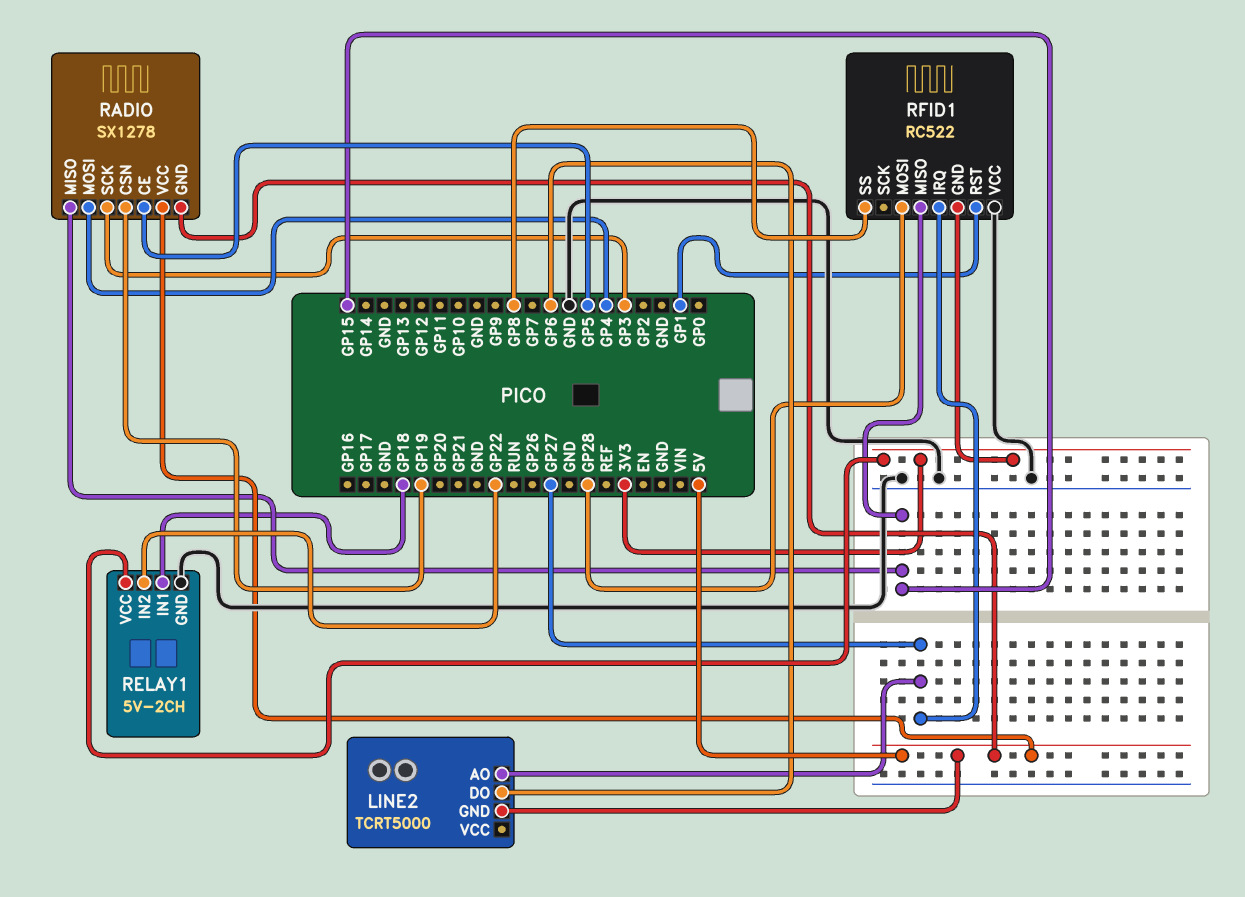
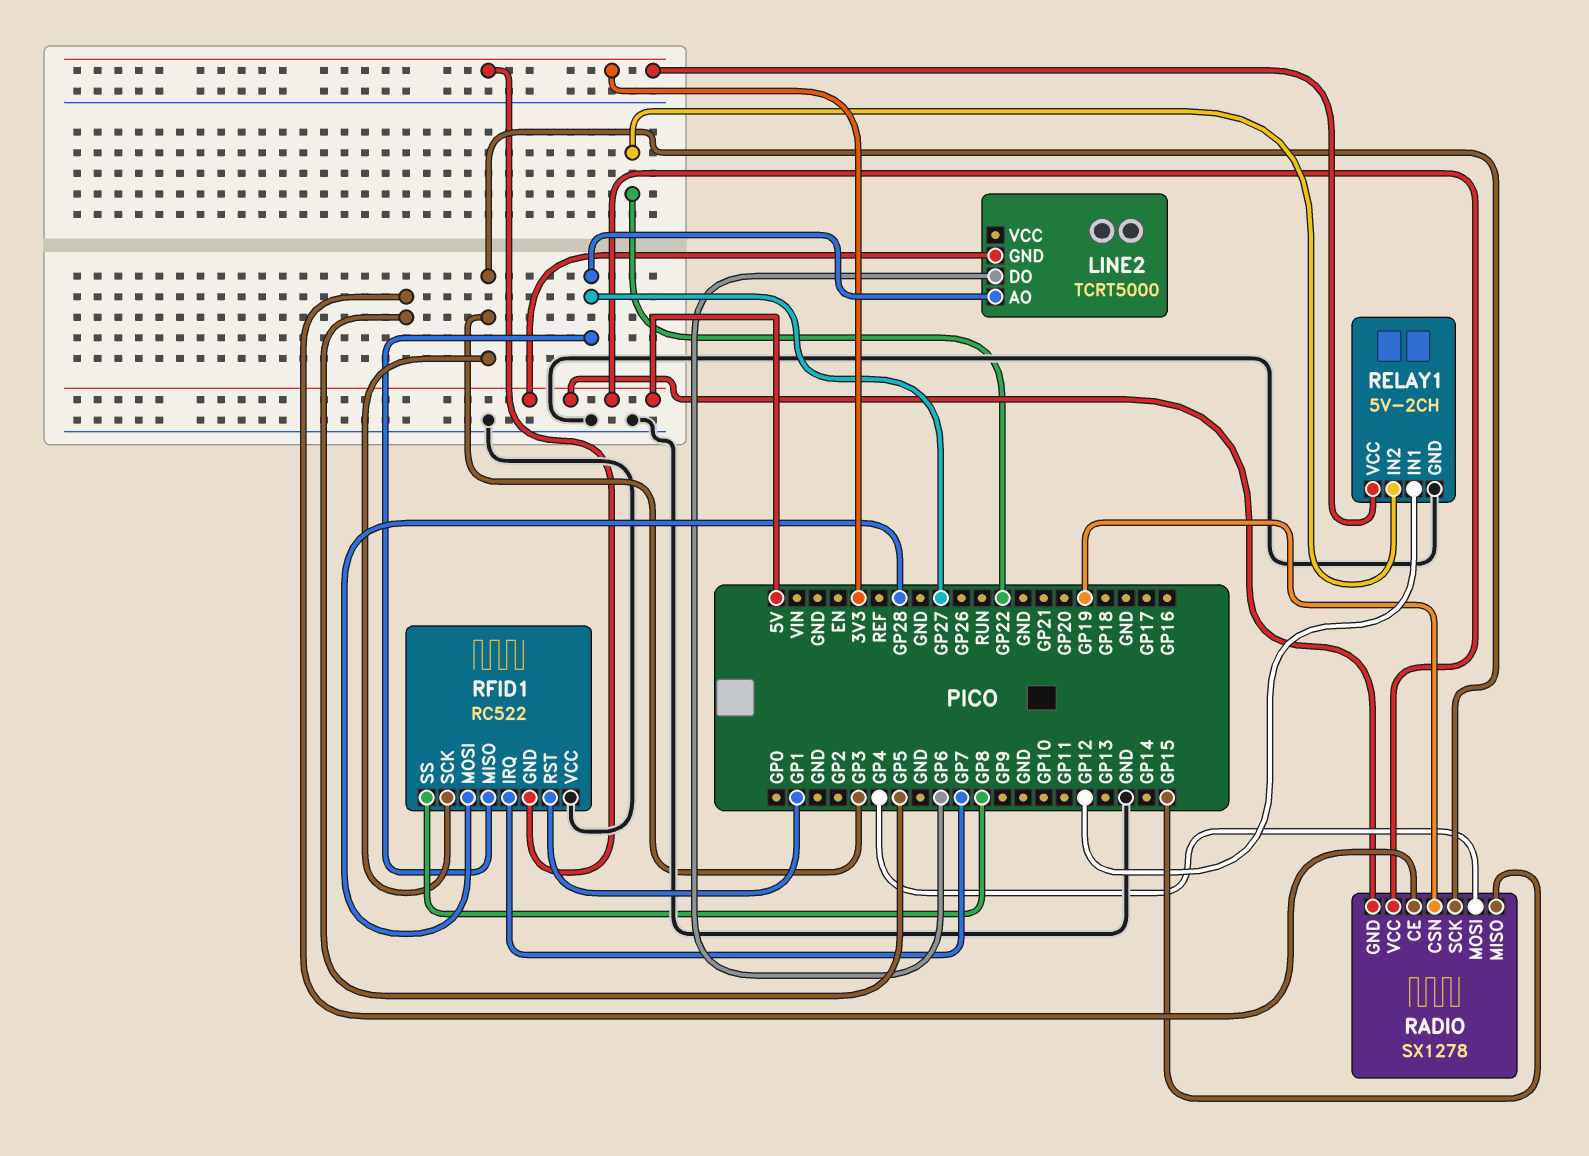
RELAY1 pin IN1: GP18 -> GP12
RFID1 pin IRQ: GP27 -> GP7
RFID1 pin MISO: GP15 -> GP27
RFID1 pin SCK: none -> GP3

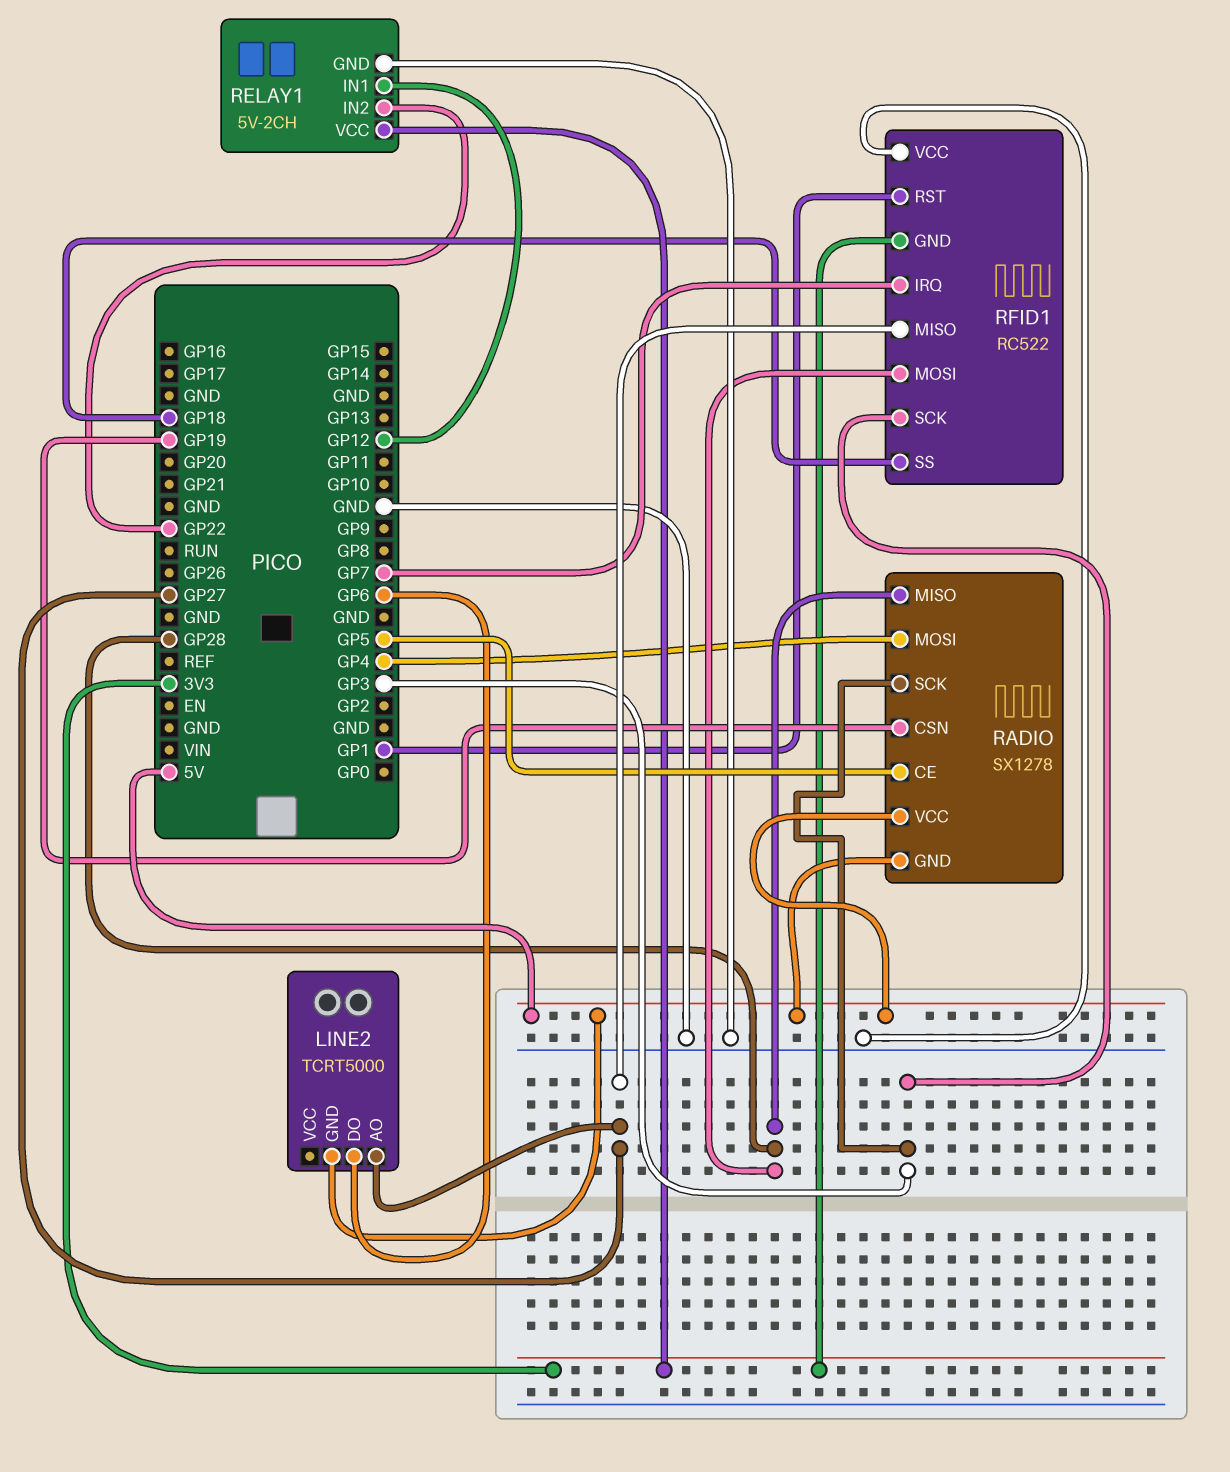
RADIO pin MISO: GP15 -> GP28
RFID1 pin SS: GP8 -> GP18

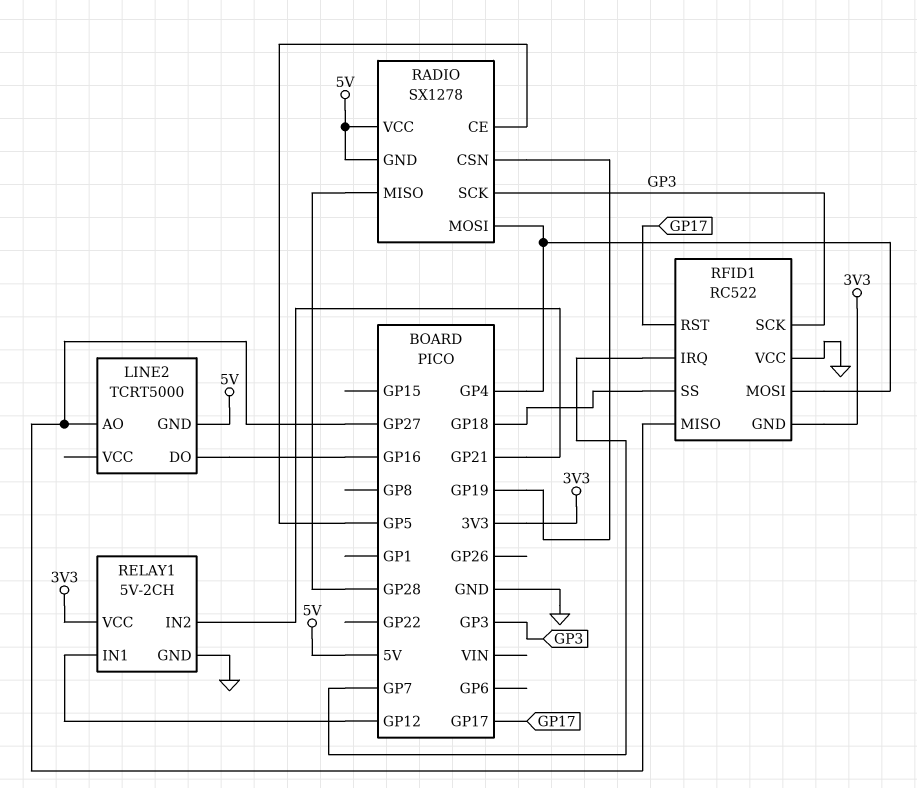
LINE2 pin DO: GP6 -> GP16
RELAY1 pin IN2: GP22 -> GP21
RFID1 pin MOSI: GP28 -> GP4
RFID1 pin RST: GP1 -> GP17

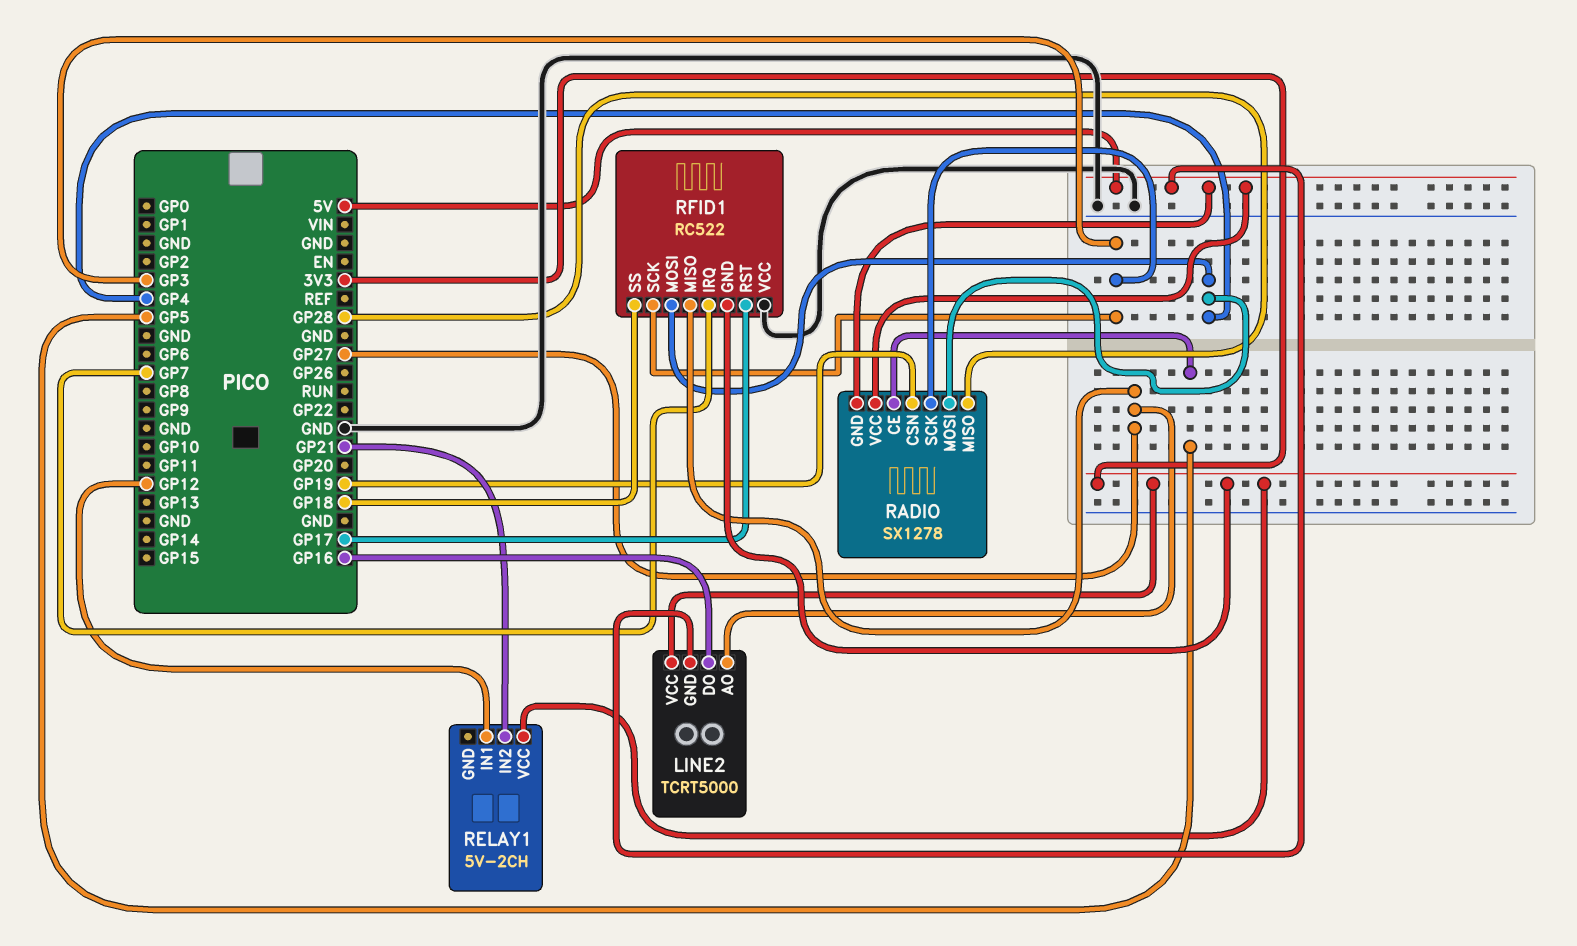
LINE2 pin VCC: none -> 3V3
RELAY1 pin GND: GND -> none

